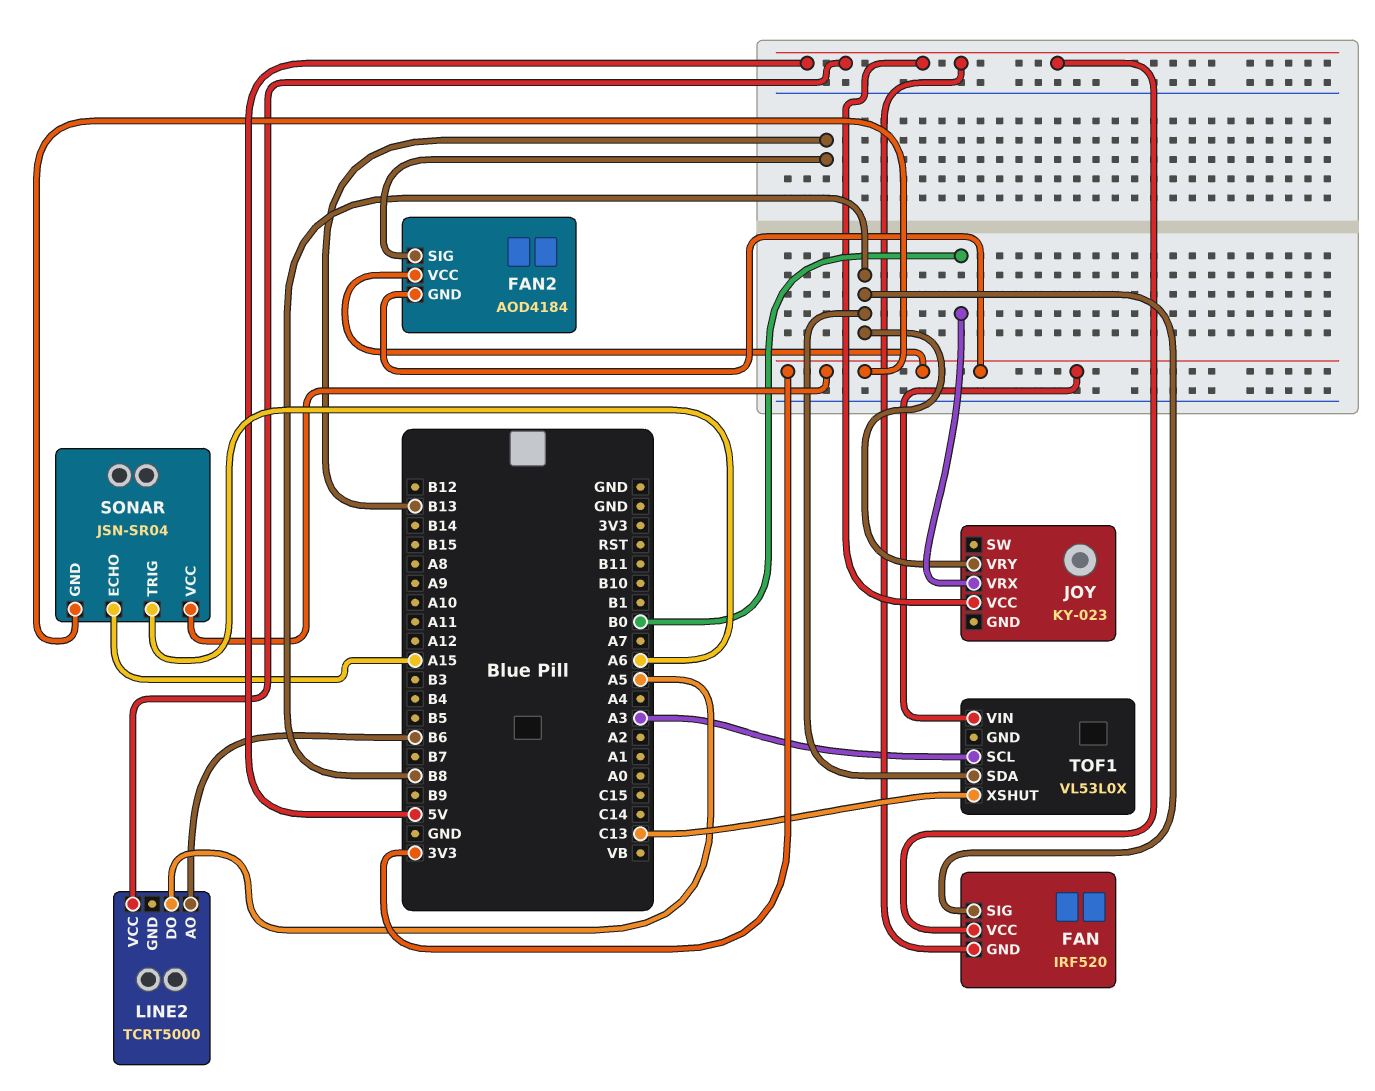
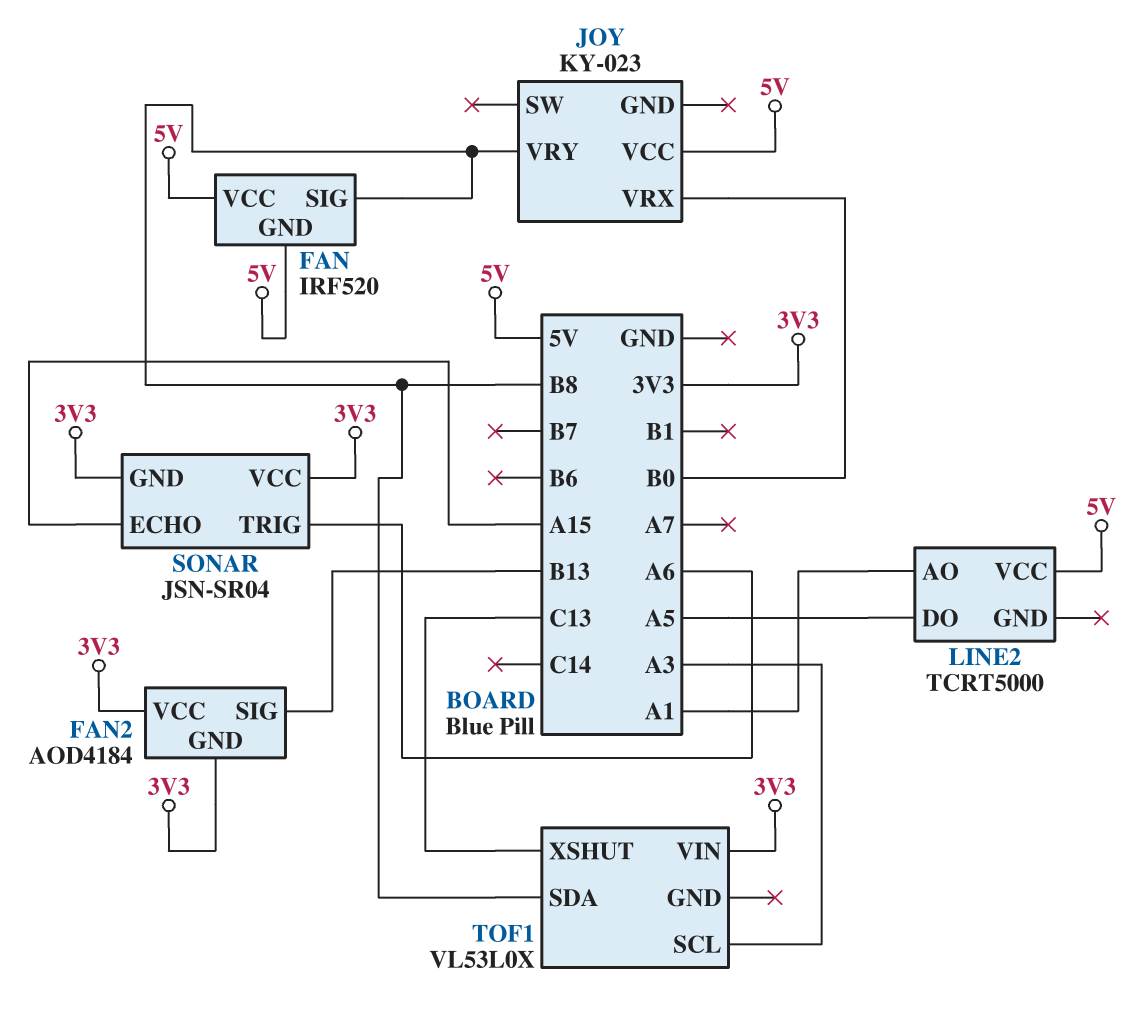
LINE2 pin AO: B6 -> A1

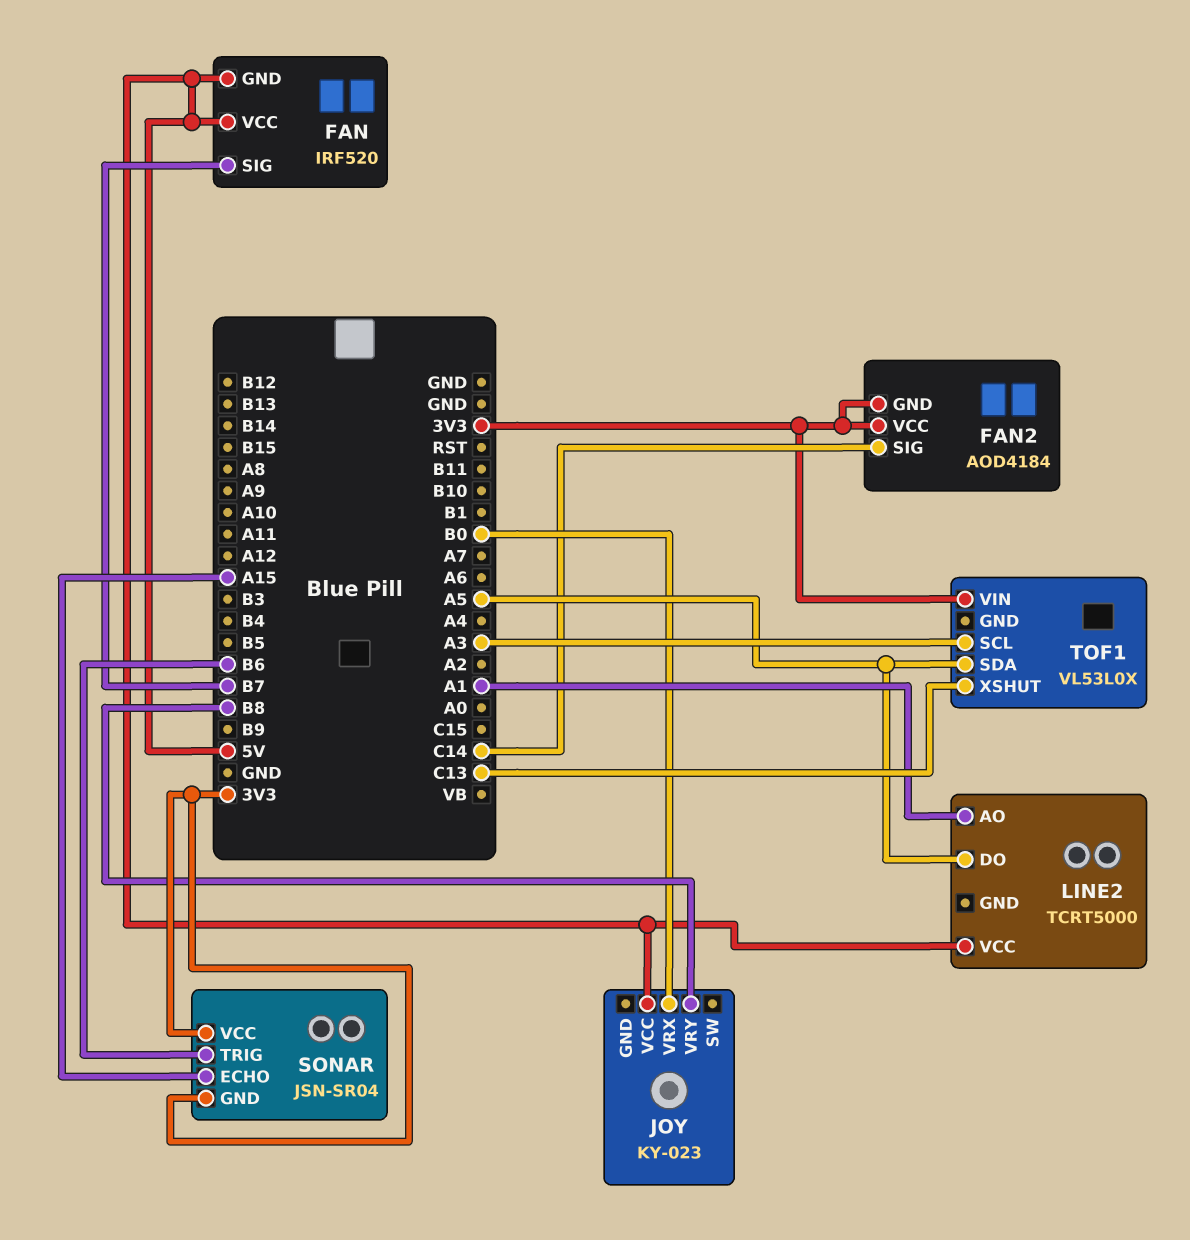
FAN pin SIG: B8 -> B7
FAN2 pin SIG: B13 -> C14
SONAR pin TRIG: A6 -> B6
TOF1 pin SDA: B8 -> A5

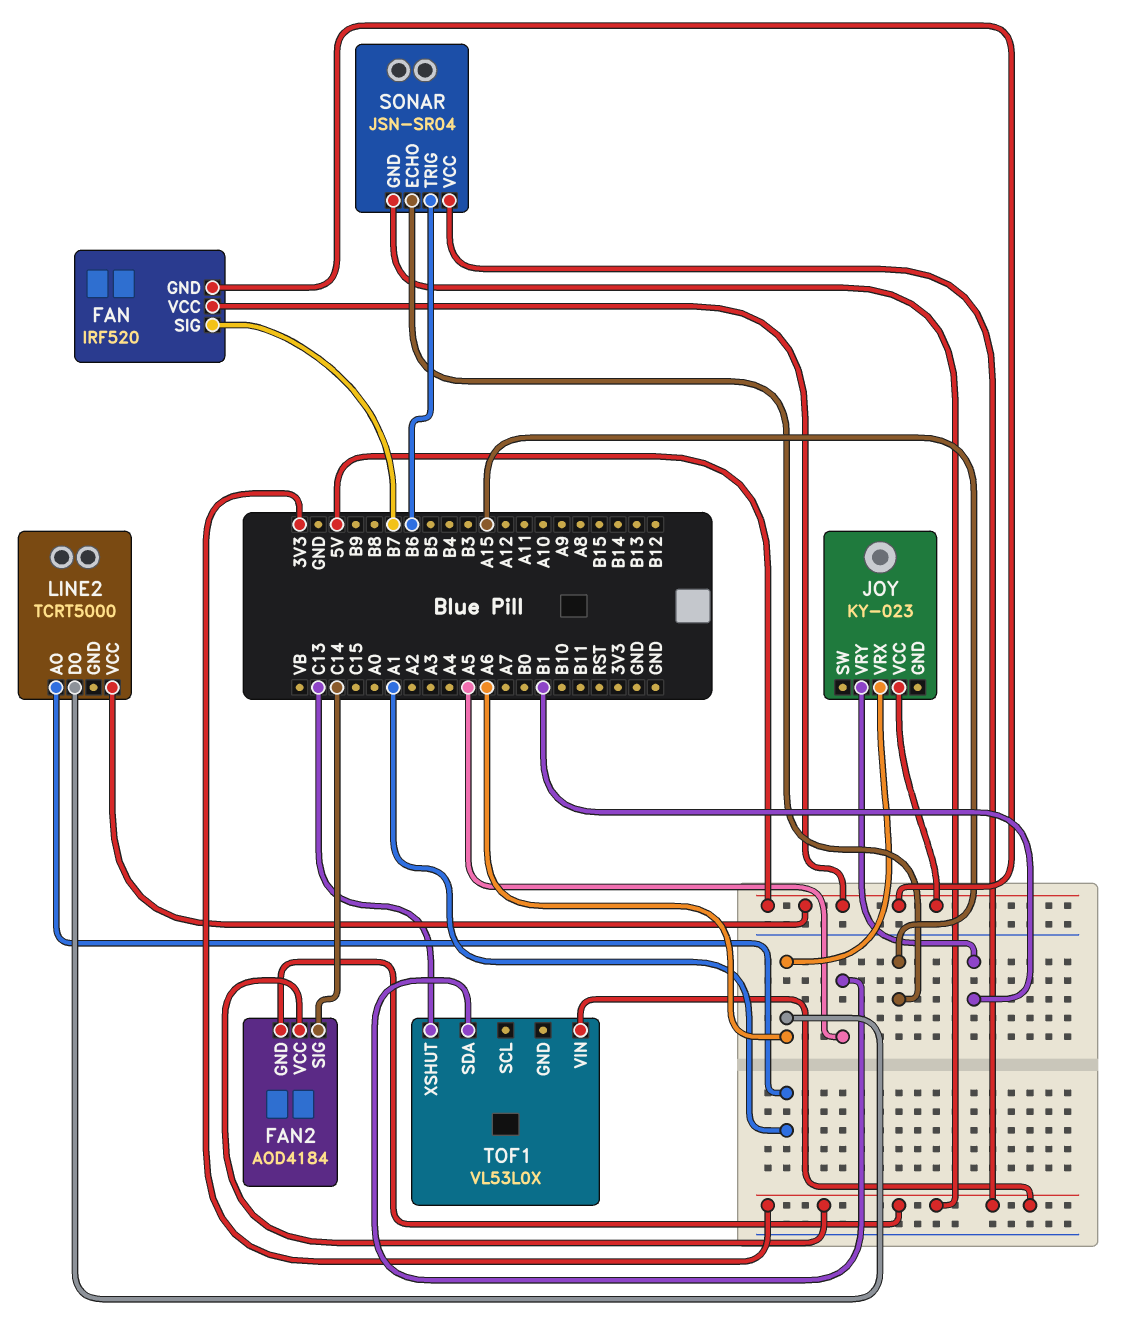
JOY pin VRX: B0 -> A6
JOY pin VRY: B8 -> B1
LINE2 pin DO: A5 -> A6
TOF1 pin SCL: A3 -> none

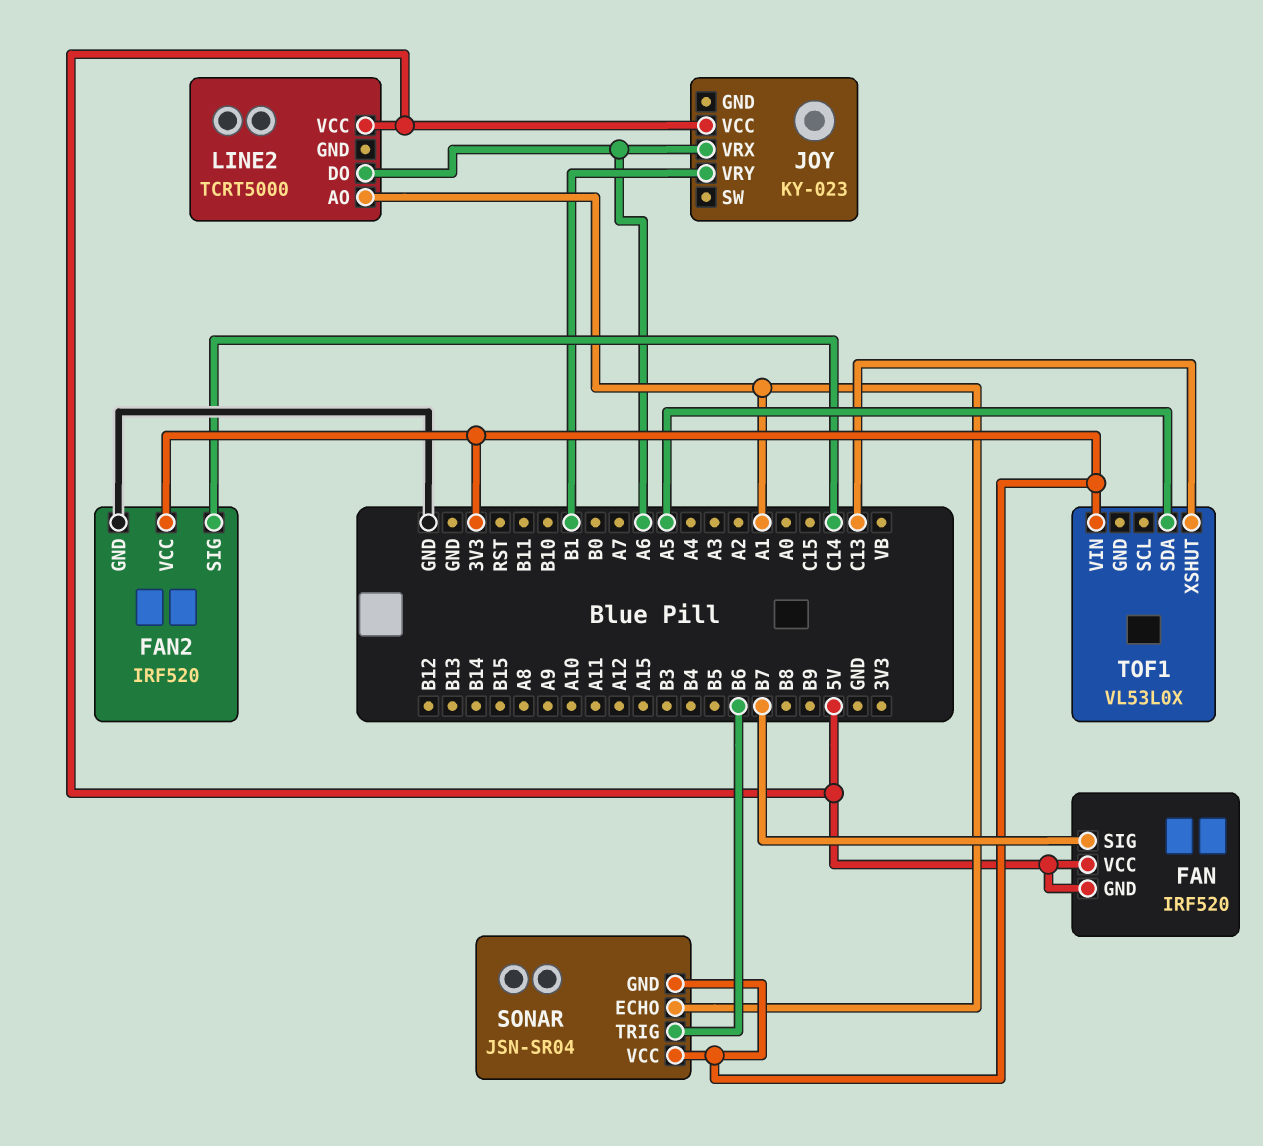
FAN2: AOD4184 -> IRF520
FAN2 pin GND: 3V3 -> GND
SONAR pin ECHO: A15 -> A1

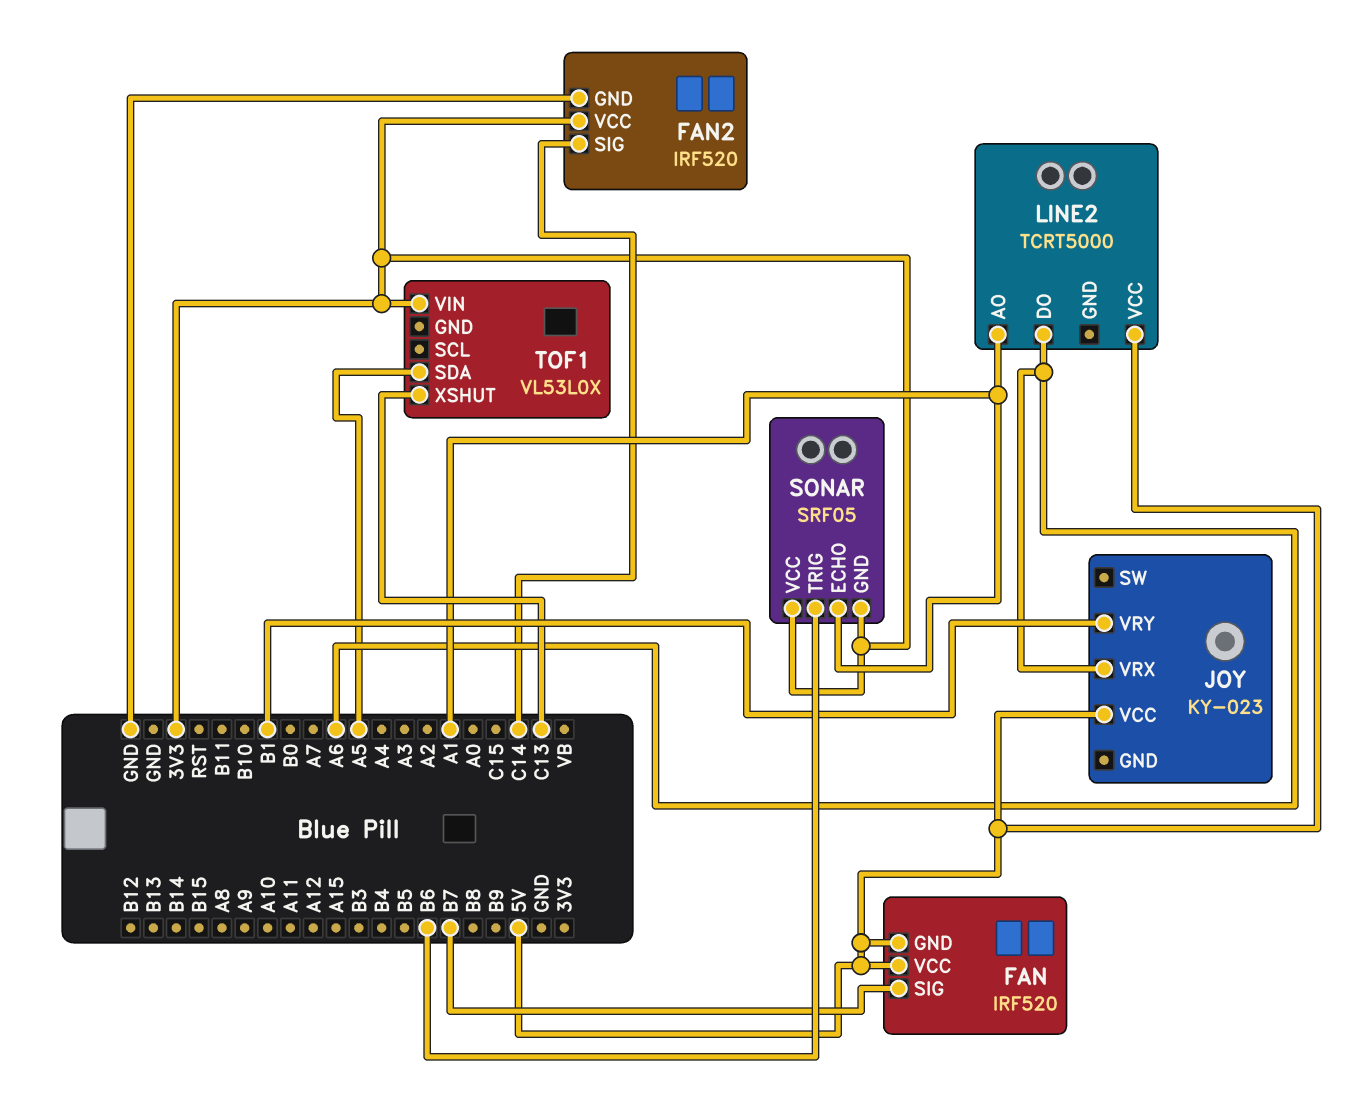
SONAR: JSN-SR04 -> SRF05

